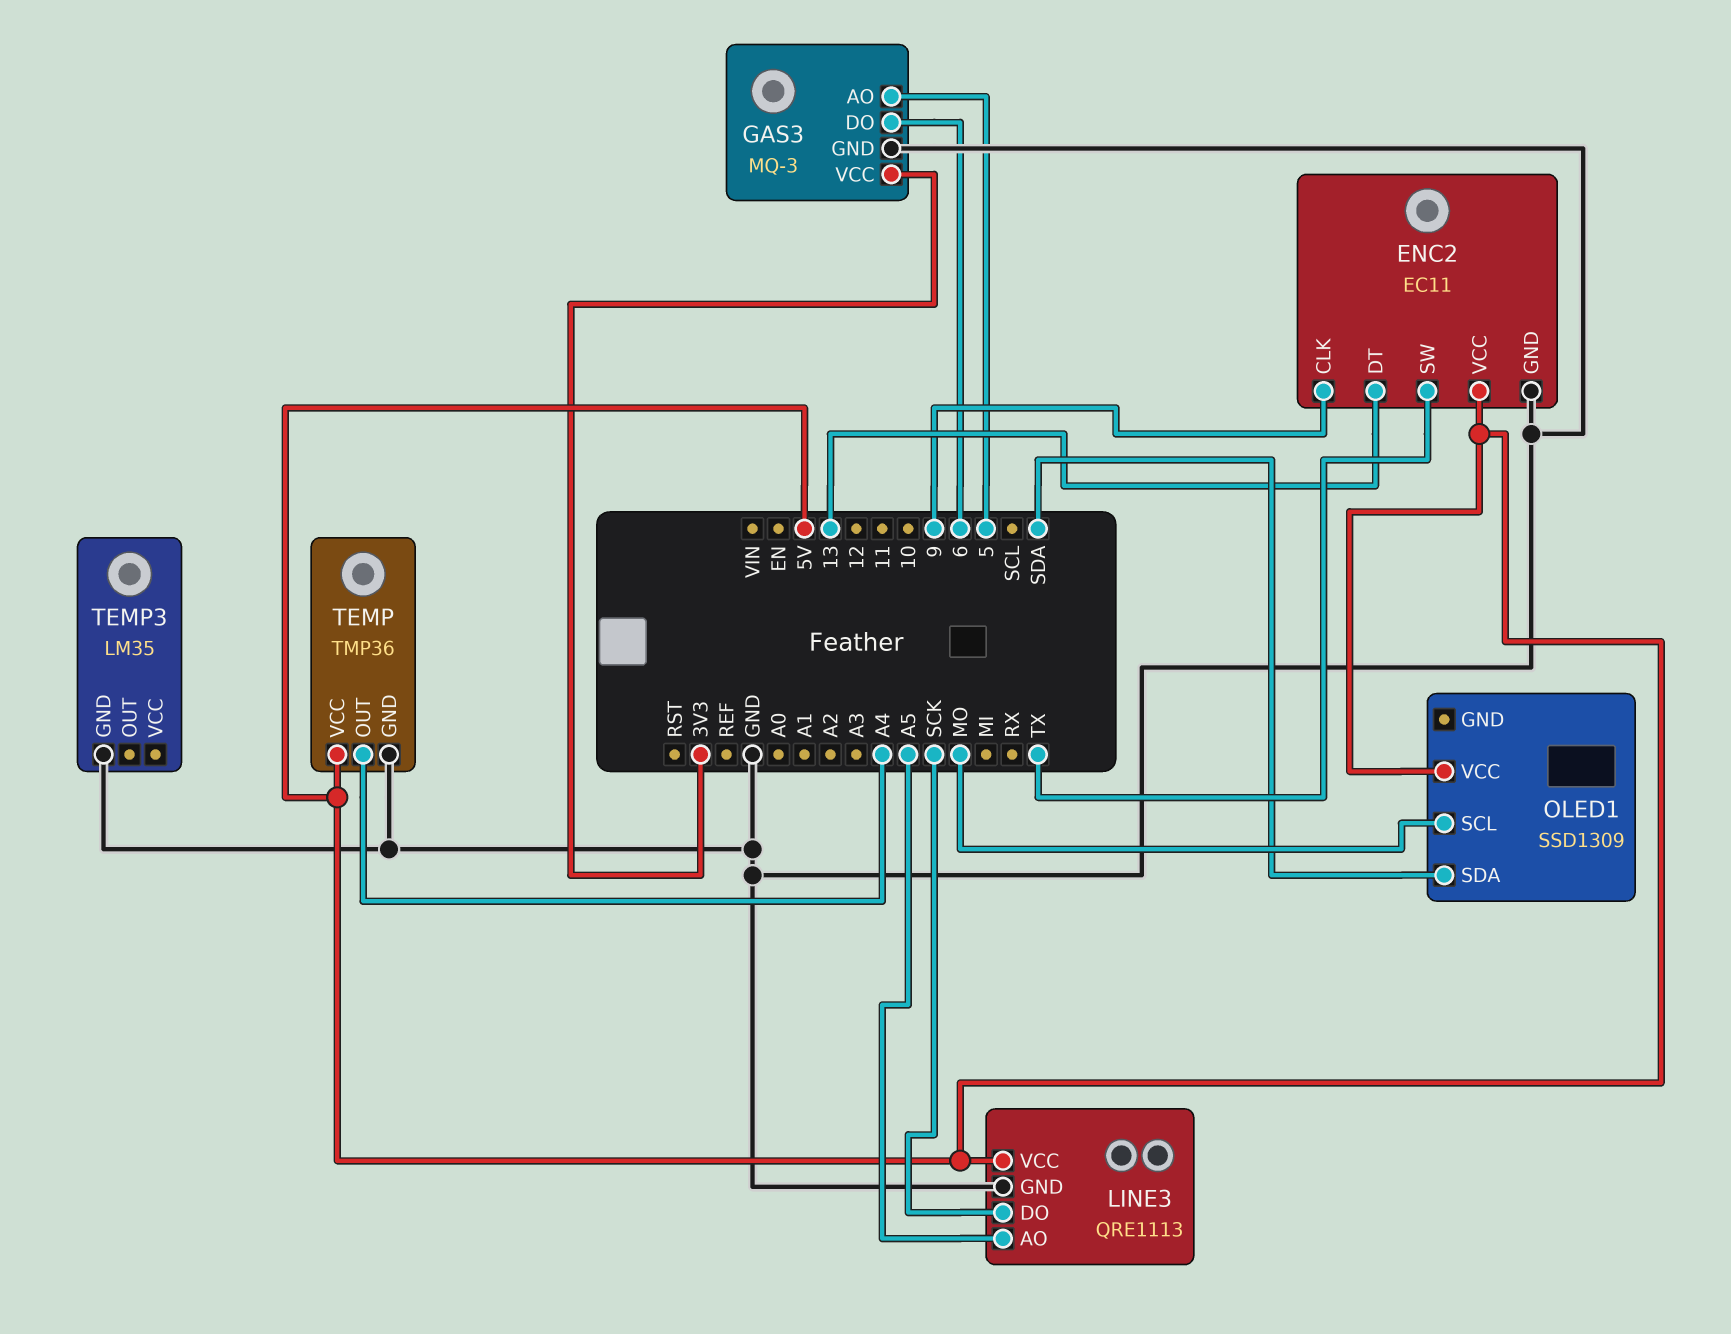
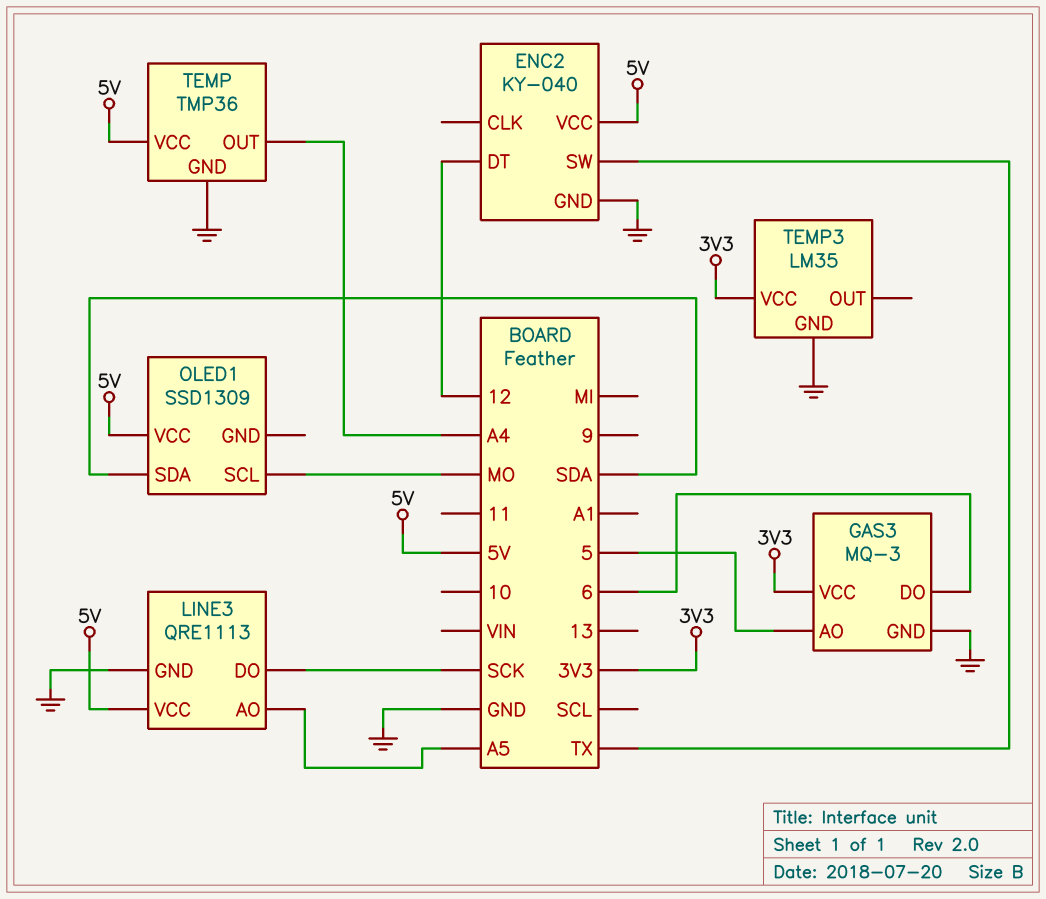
ENC2: EC11 -> KY-040
ENC2 pin CLK: 9 -> none
ENC2 pin DT: 13 -> 12
TEMP3 pin VCC: none -> 3V3

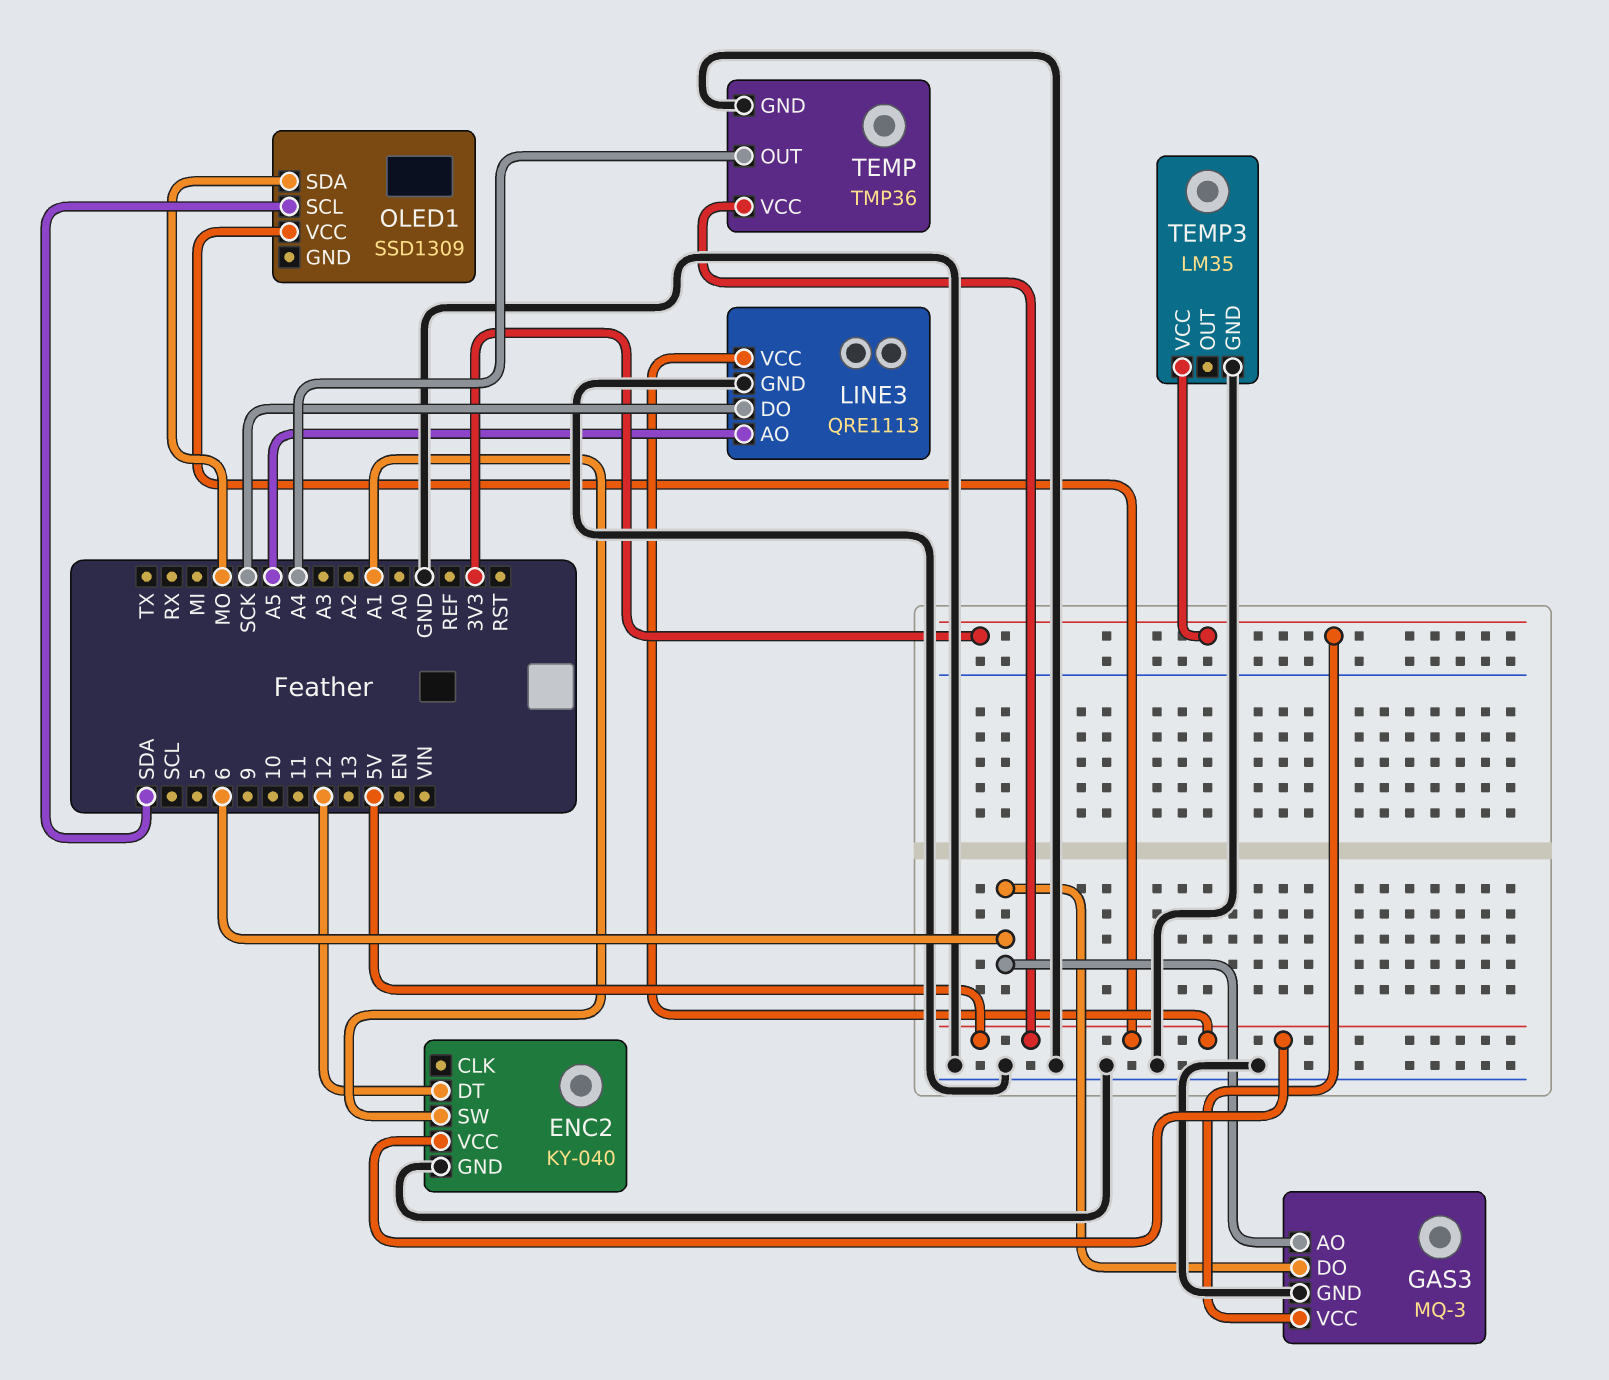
ENC2 pin SW: TX -> A1
GAS3 pin AO: 5 -> 6
OLED1 pin SCL: MO -> SDA
OLED1 pin SDA: SDA -> MO

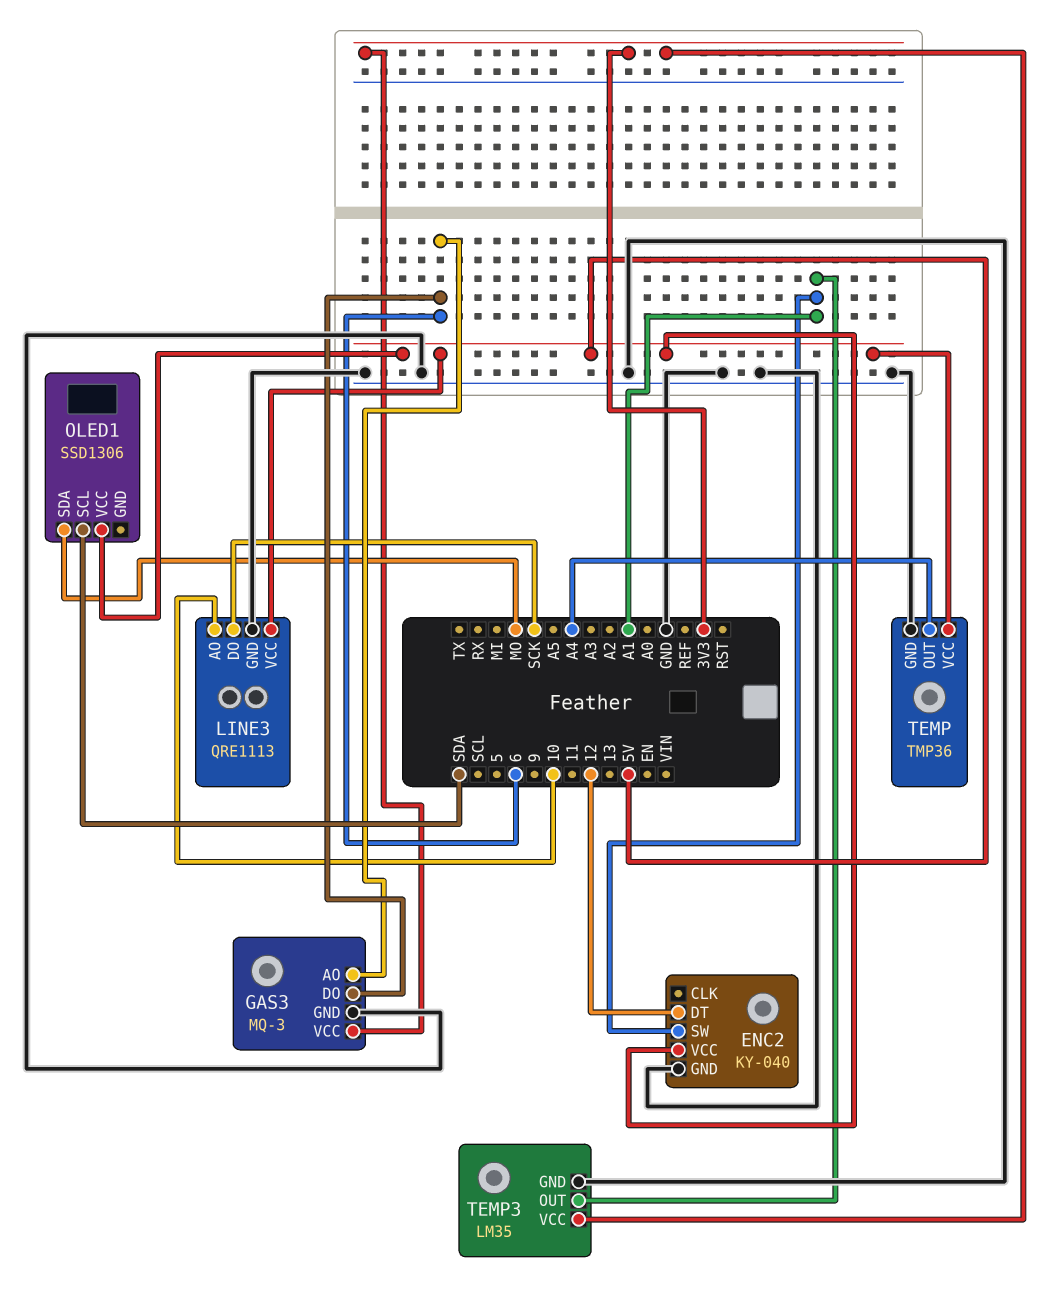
LINE3 pin AO: A5 -> 10
OLED1: SSD1309 -> SSD1306
TEMP3 pin OUT: none -> A1

